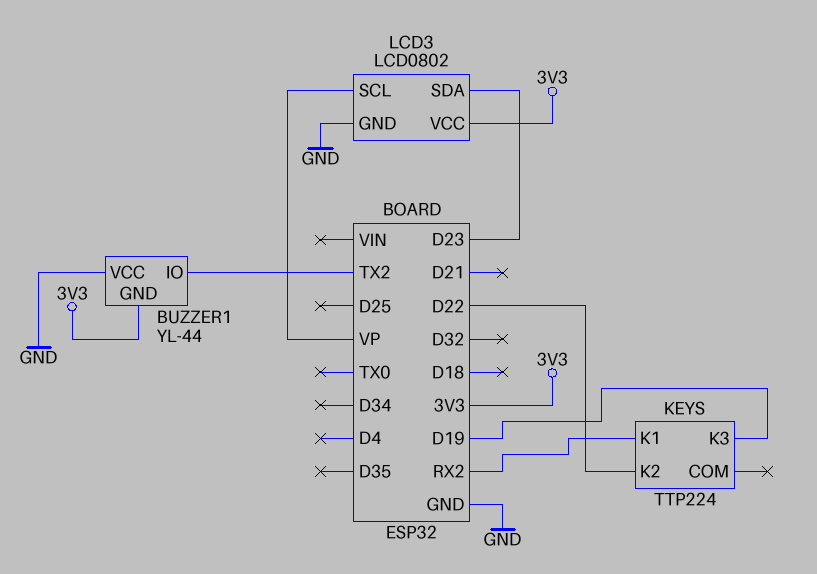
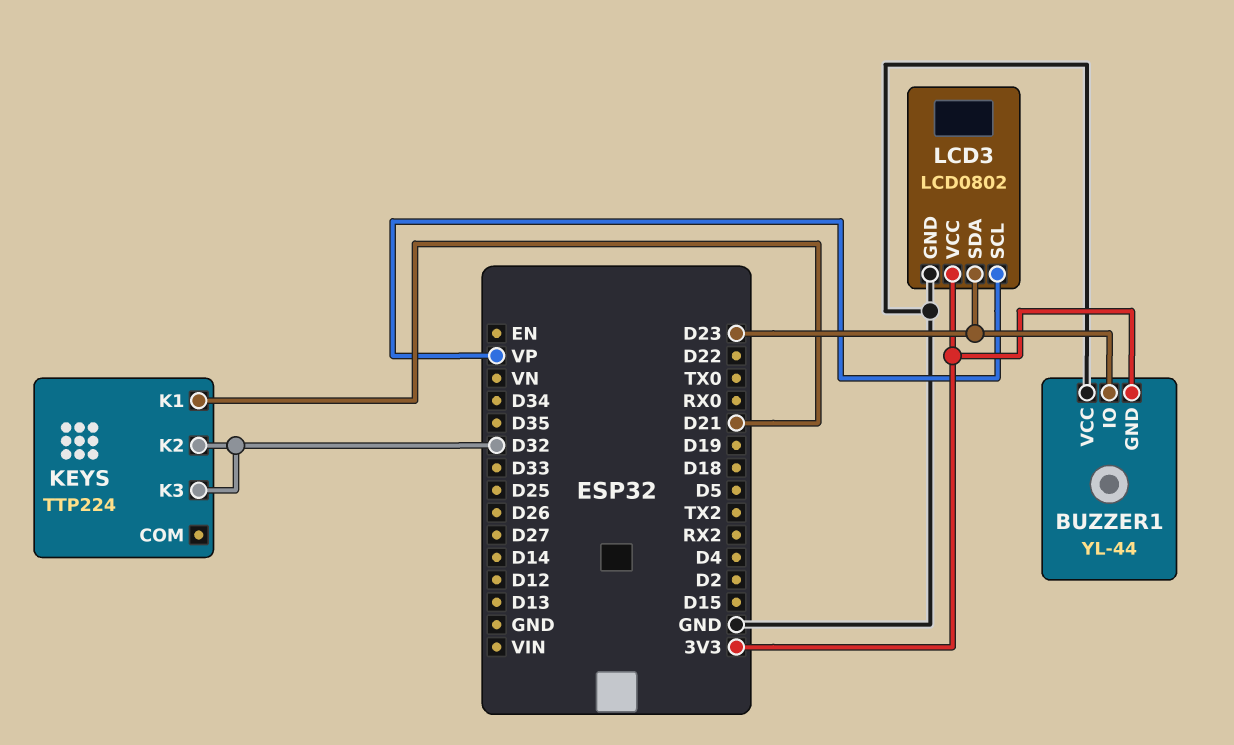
BUZZER1 pin IO: TX2 -> D23
KEYS pin K1: RX2 -> D21
KEYS pin K2: D22 -> D32
KEYS pin K3: D19 -> D32

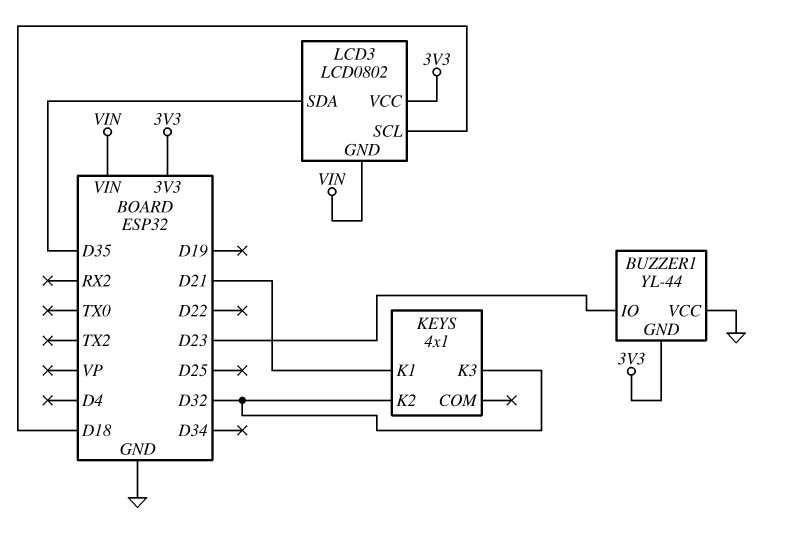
KEYS: TTP224 -> 4x1
LCD3 pin GND: GND -> VIN
LCD3 pin SCL: VP -> D18
LCD3 pin SDA: D23 -> D35

